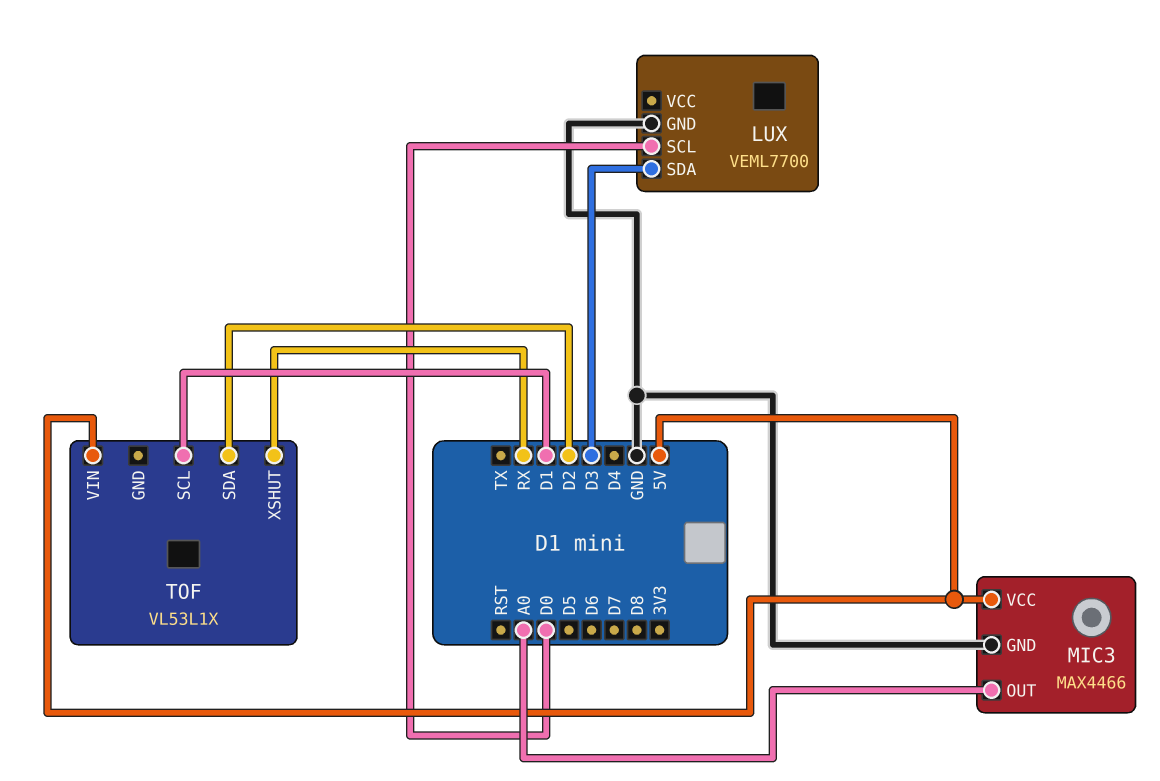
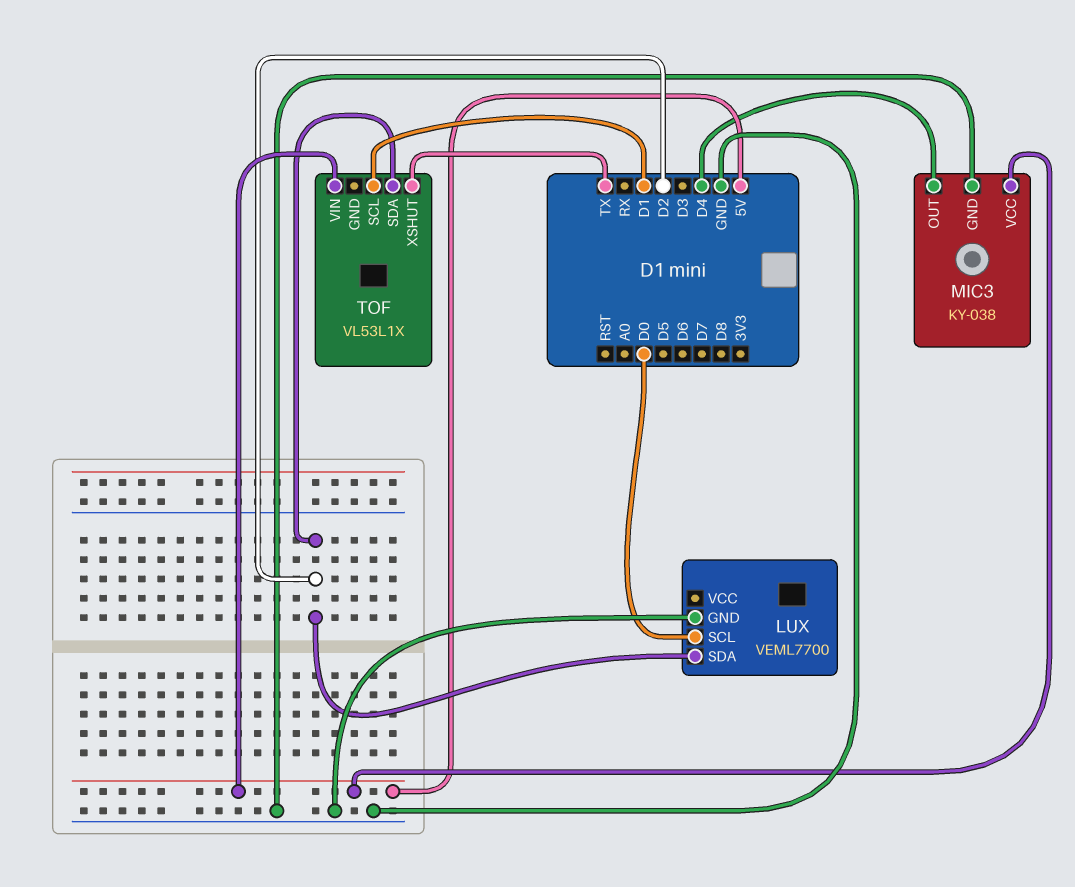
LUX pin SDA: D3 -> D2
MIC3: MAX4466 -> KY-038
MIC3 pin OUT: A0 -> D4
TOF pin XSHUT: RX -> TX

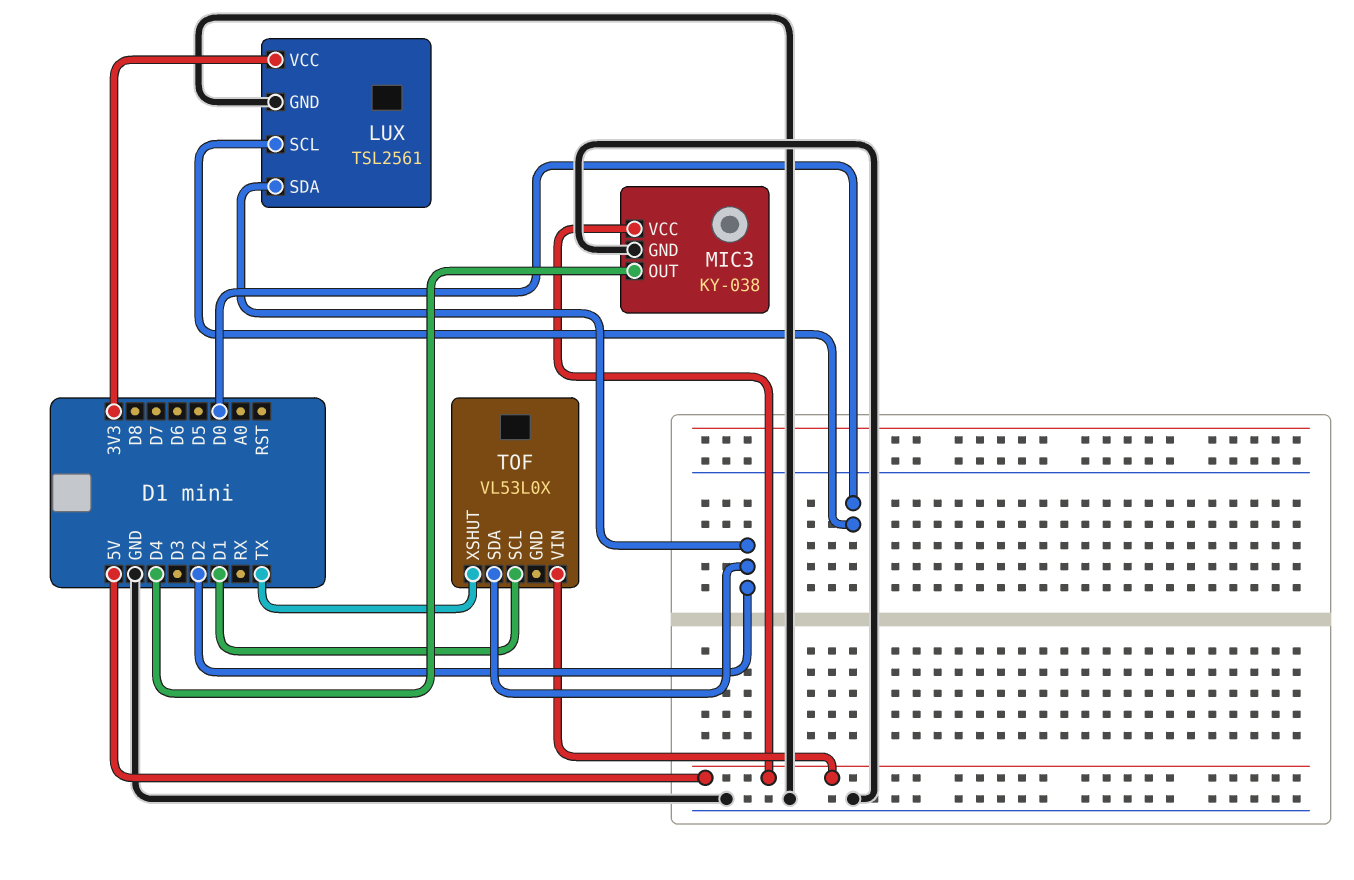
LUX: VEML7700 -> TSL2561
LUX pin VCC: none -> 3V3
TOF: VL53L1X -> VL53L0X

